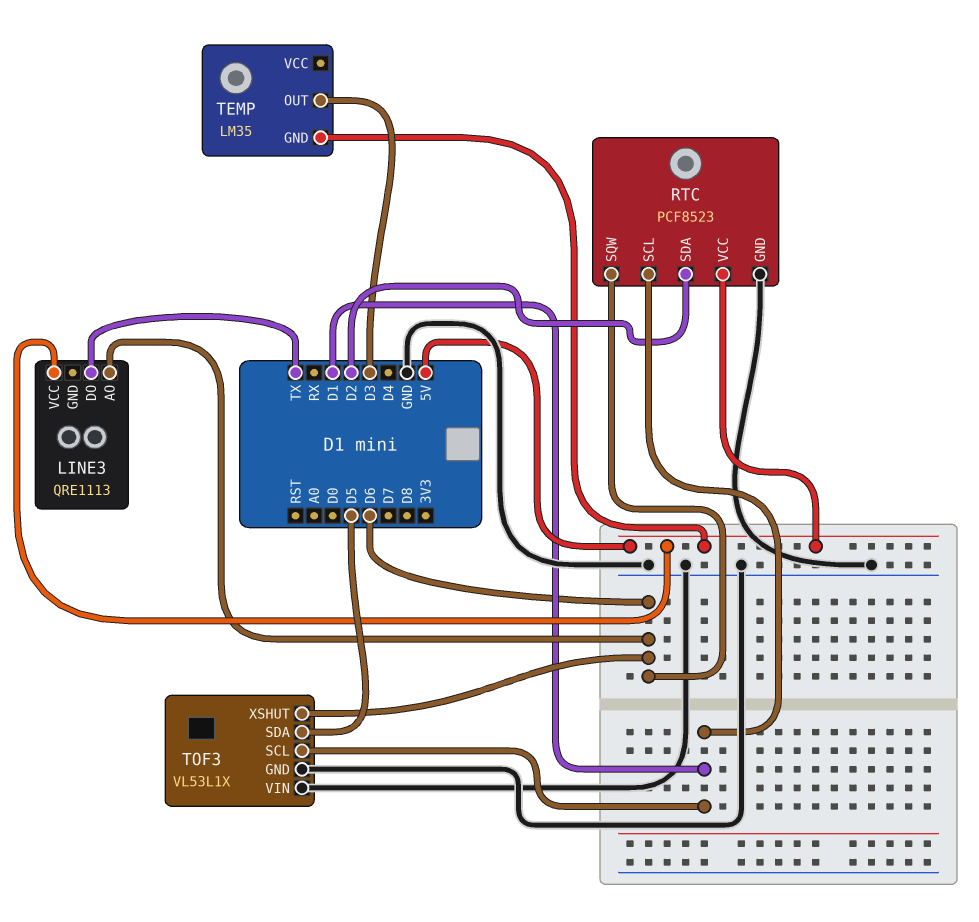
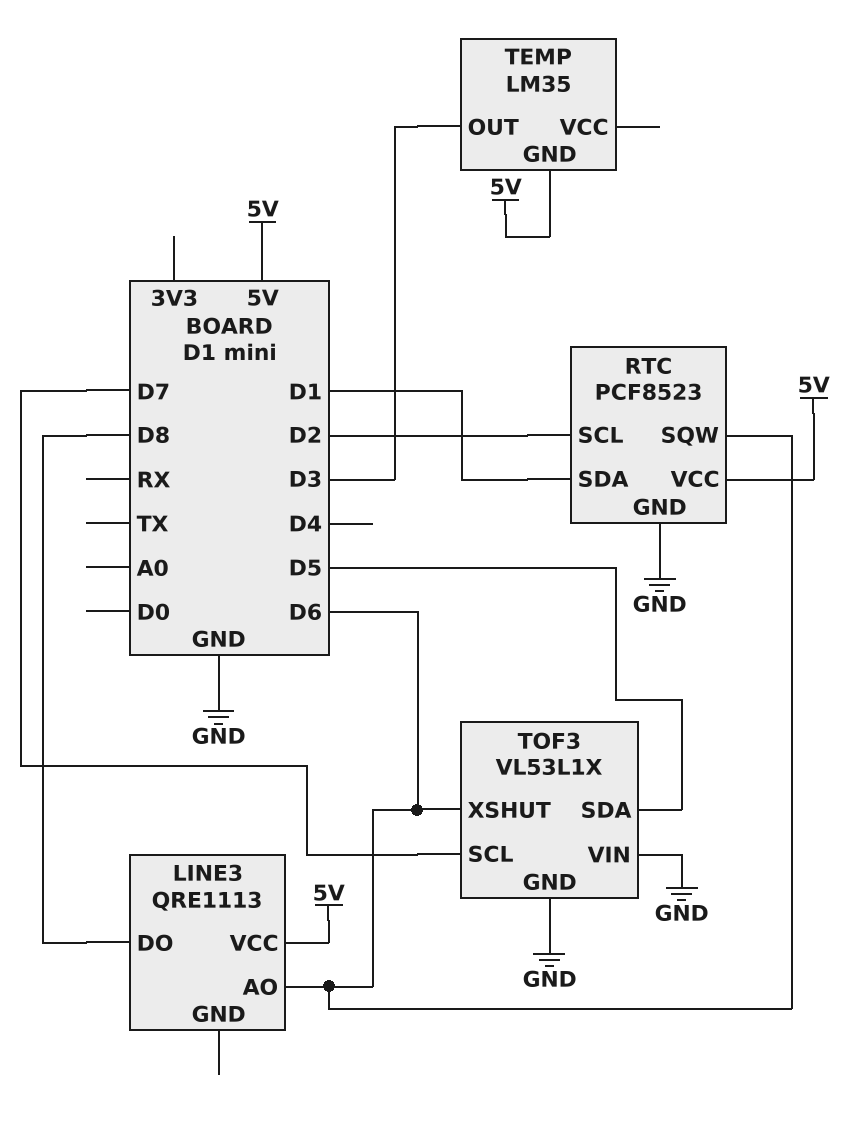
LINE3 pin DO: TX -> D8
RTC pin SCL: D1 -> D2
RTC pin SDA: D2 -> D1
TOF3 pin SCL: D1 -> D7

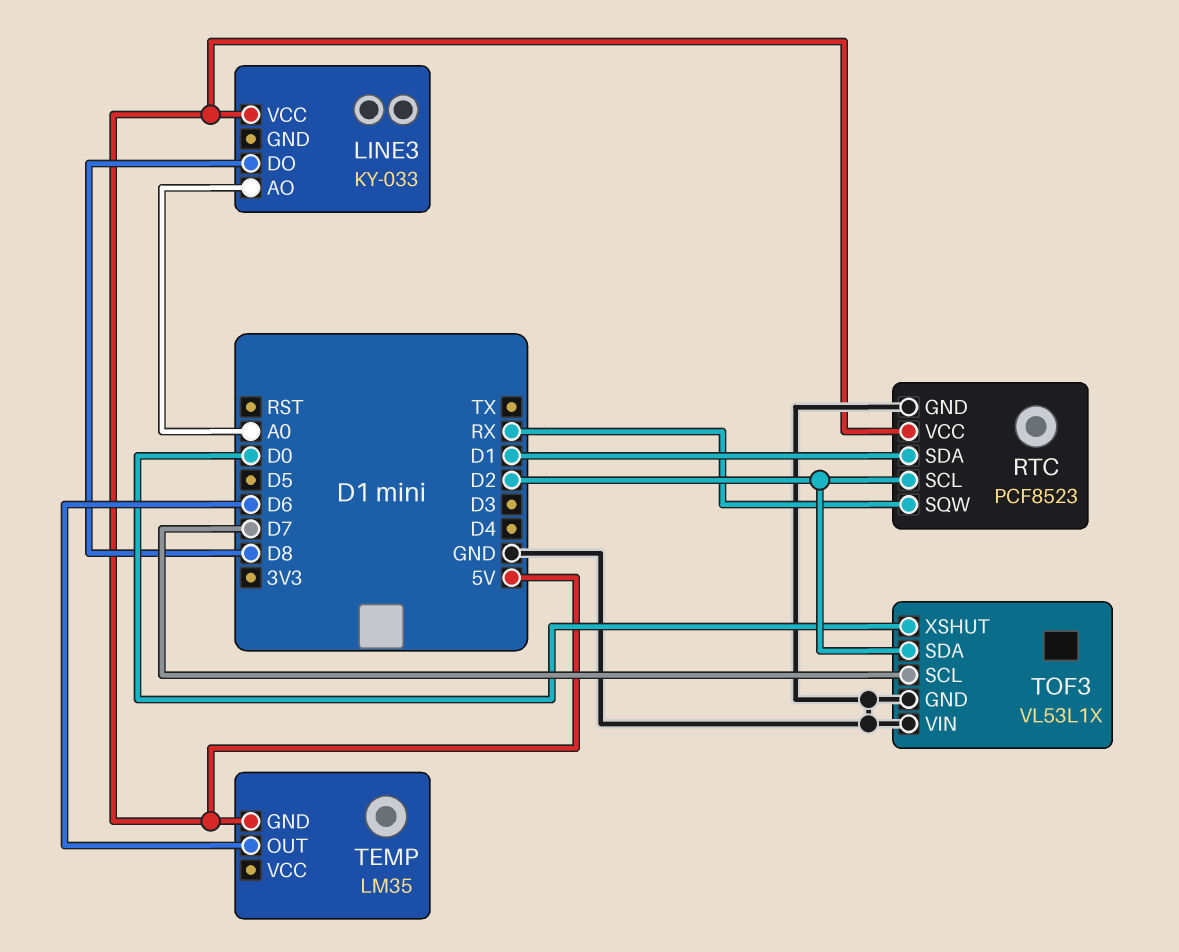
LINE3: QRE1113 -> KY-033
LINE3 pin AO: D6 -> A0
RTC pin SQW: D6 -> RX
TEMP pin OUT: D3 -> D6
TOF3 pin SDA: D5 -> D2
TOF3 pin XSHUT: D6 -> D0

